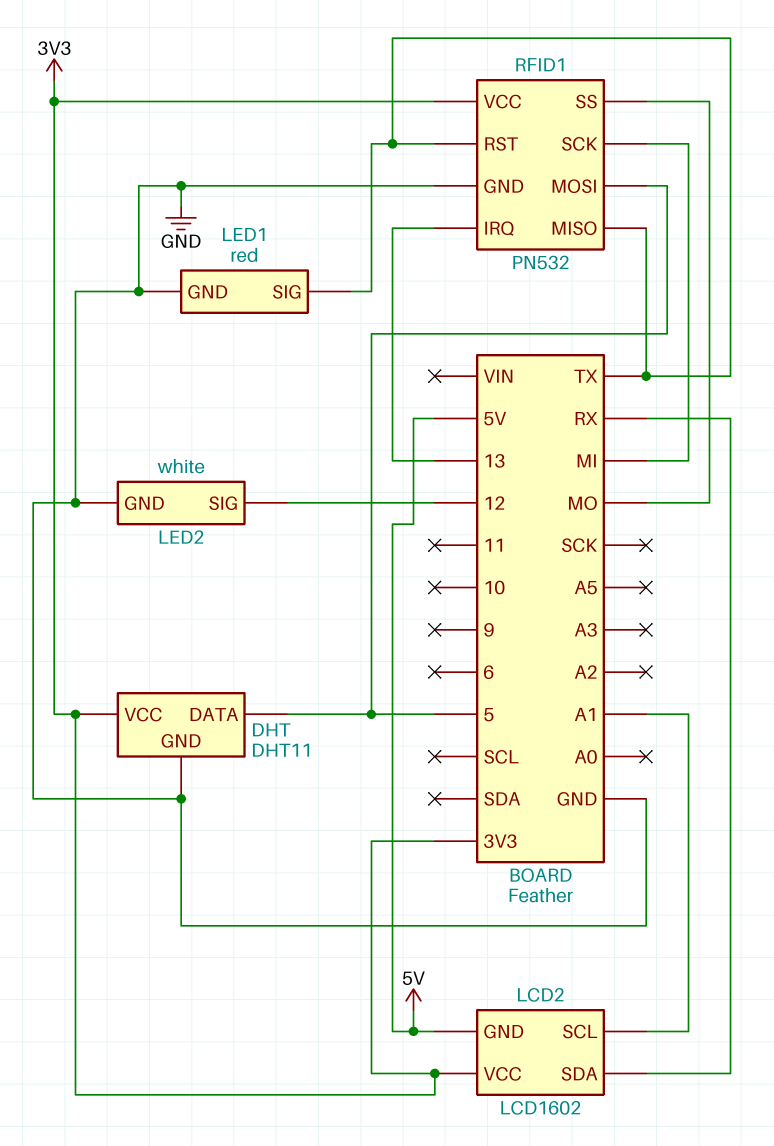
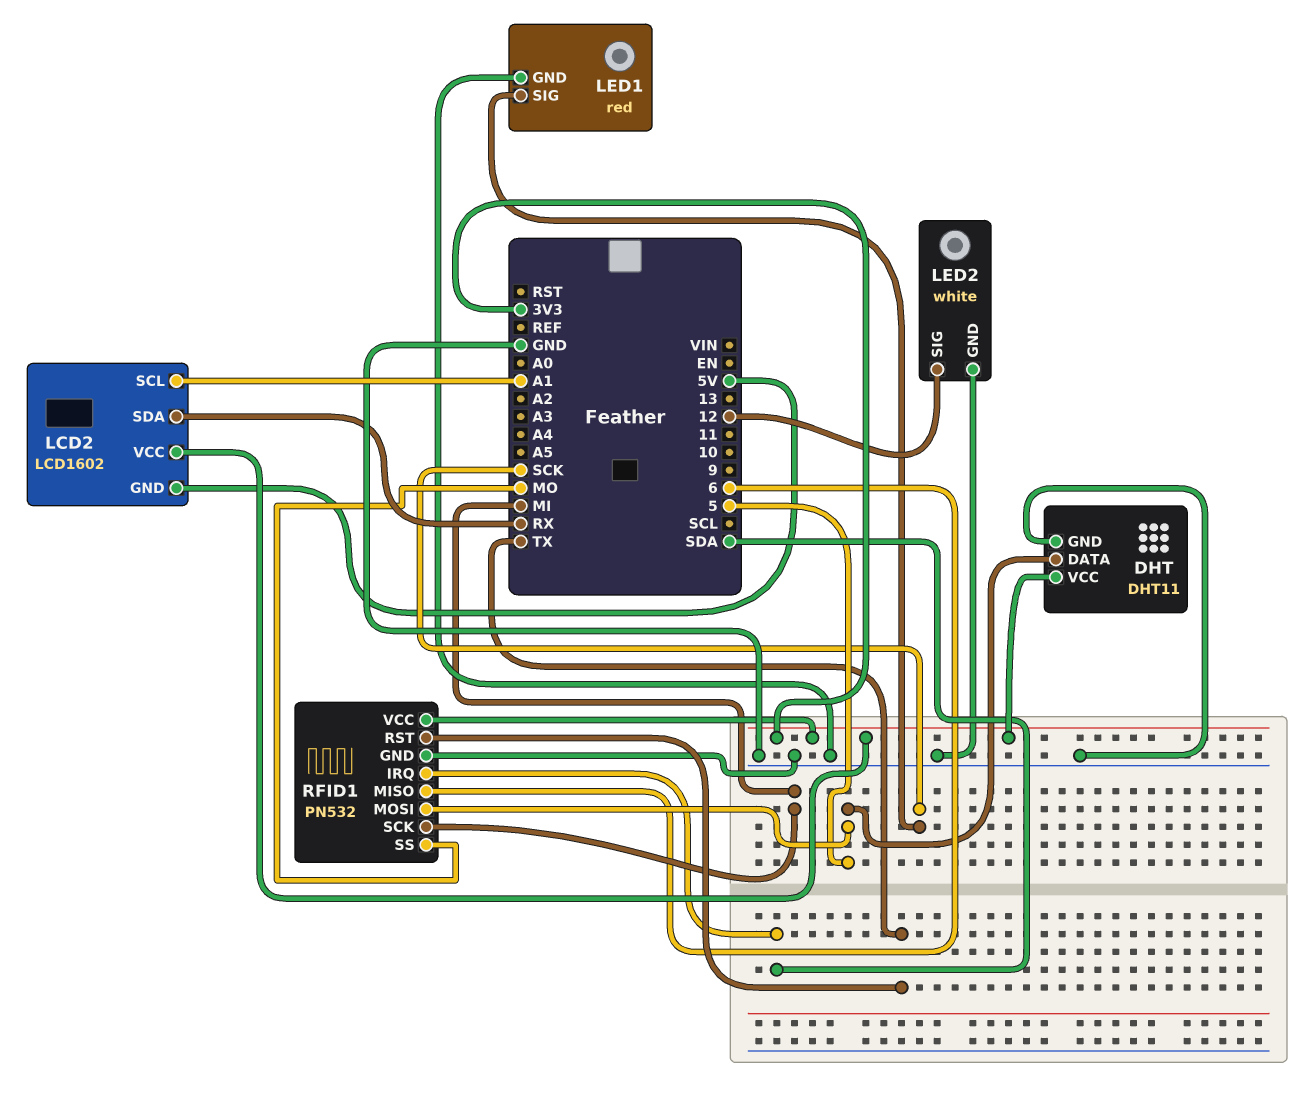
LED1 pin SIG: TX -> SCK
RFID1 pin IRQ: 13 -> SDA
RFID1 pin MISO: TX -> 6

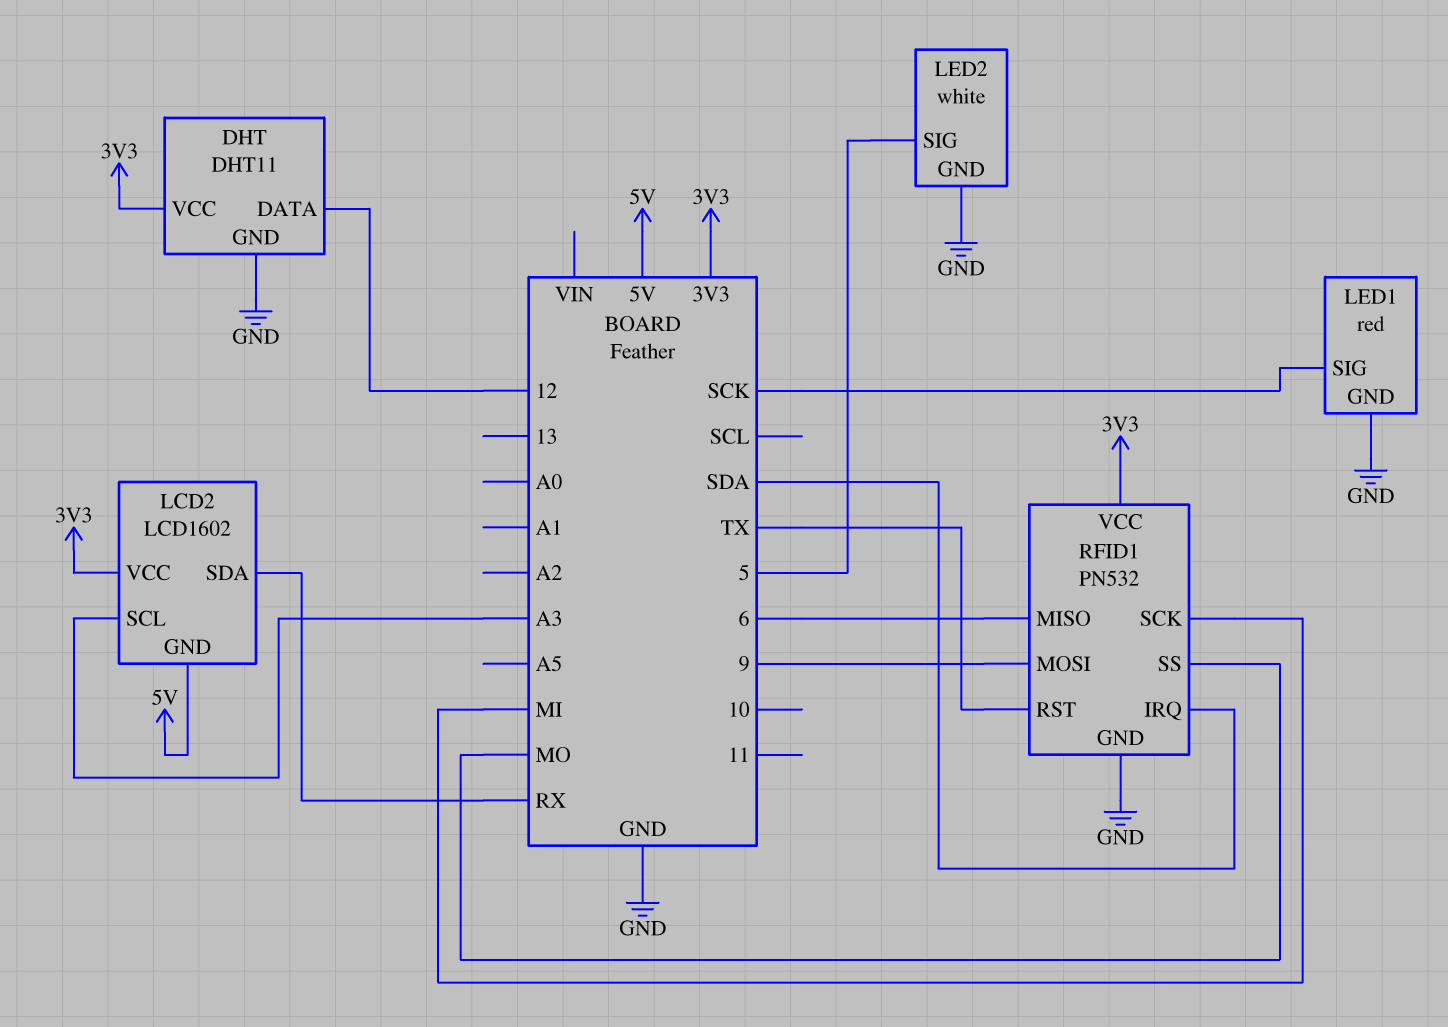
DHT pin DATA: 5 -> 12
LCD2 pin SCL: A1 -> A3
LED2 pin SIG: 12 -> 5
RFID1 pin MOSI: 5 -> 9

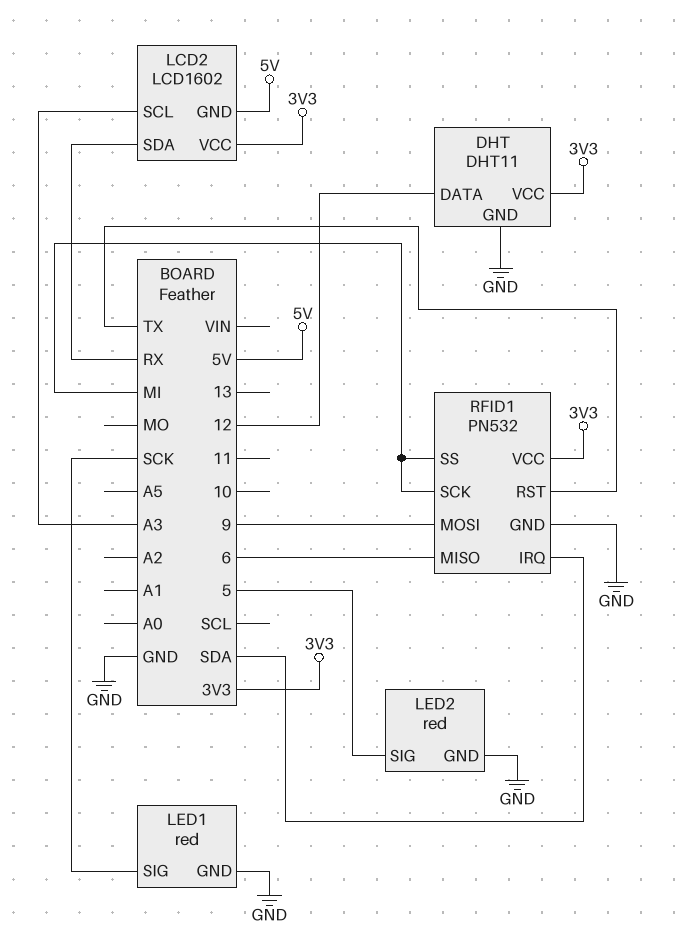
LED2: white -> red
RFID1 pin SS: MO -> MI

